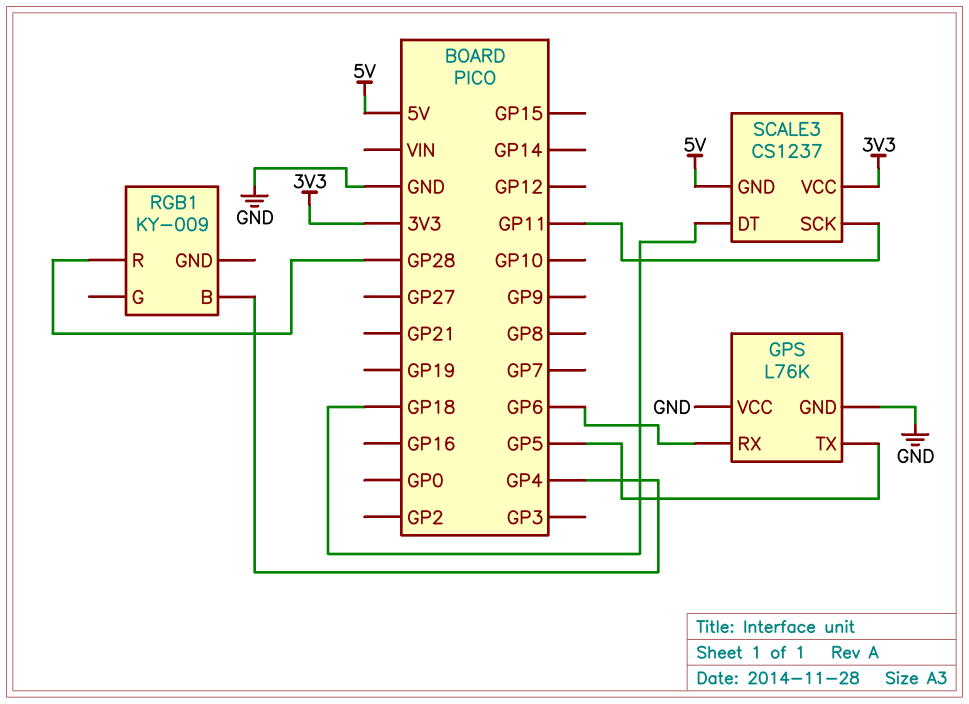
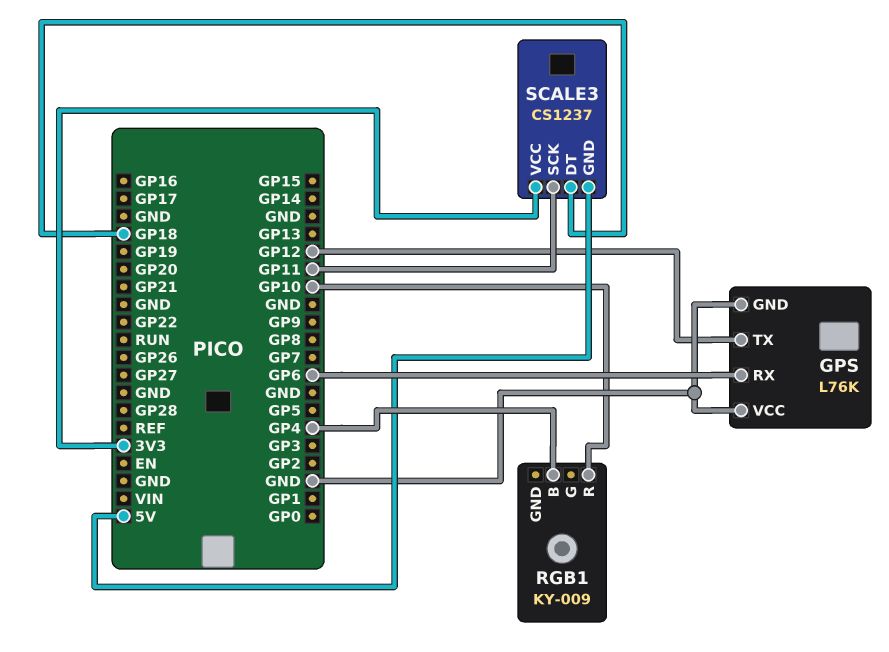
GPS pin TX: GP5 -> GP12
RGB1 pin R: GP28 -> GP10

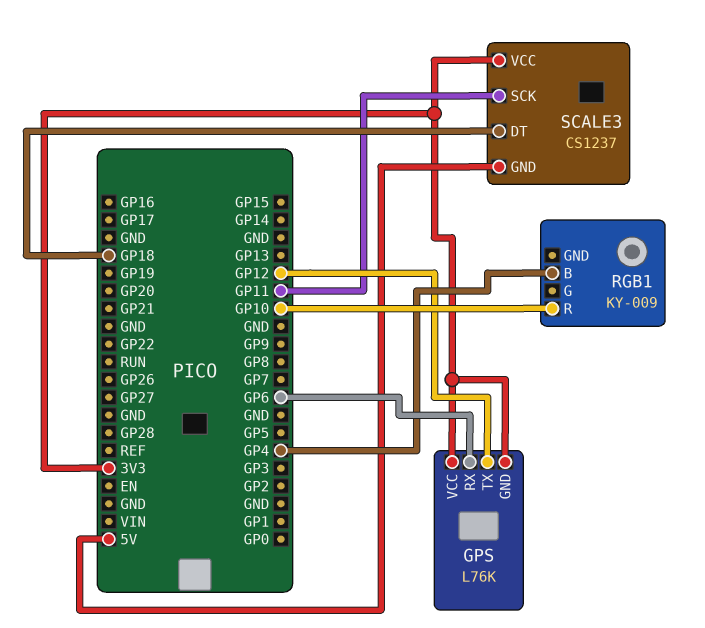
GPS pin GND: GND -> 3V3
GPS pin VCC: GND -> 3V3

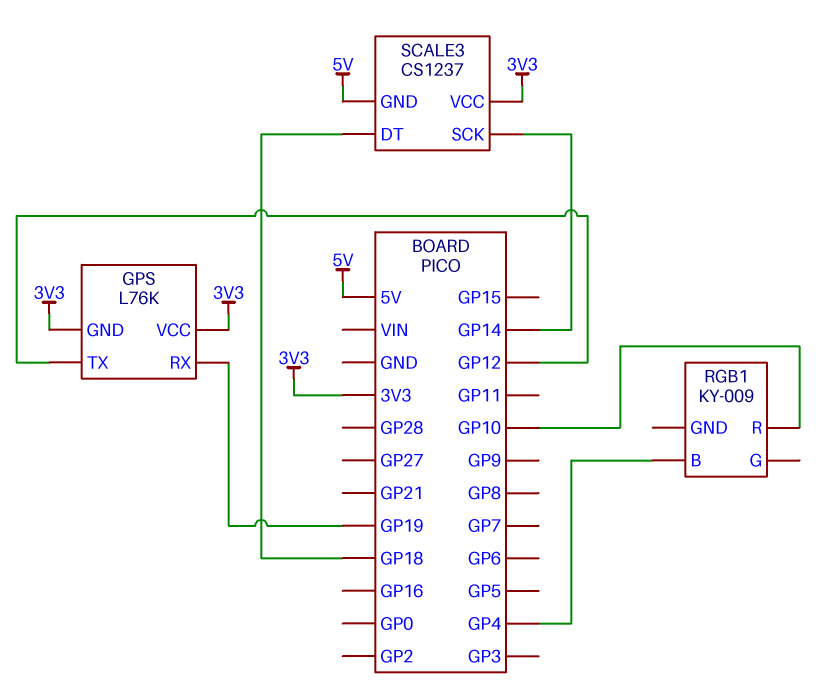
GPS pin RX: GP6 -> GP19
SCALE3 pin SCK: GP11 -> GP14

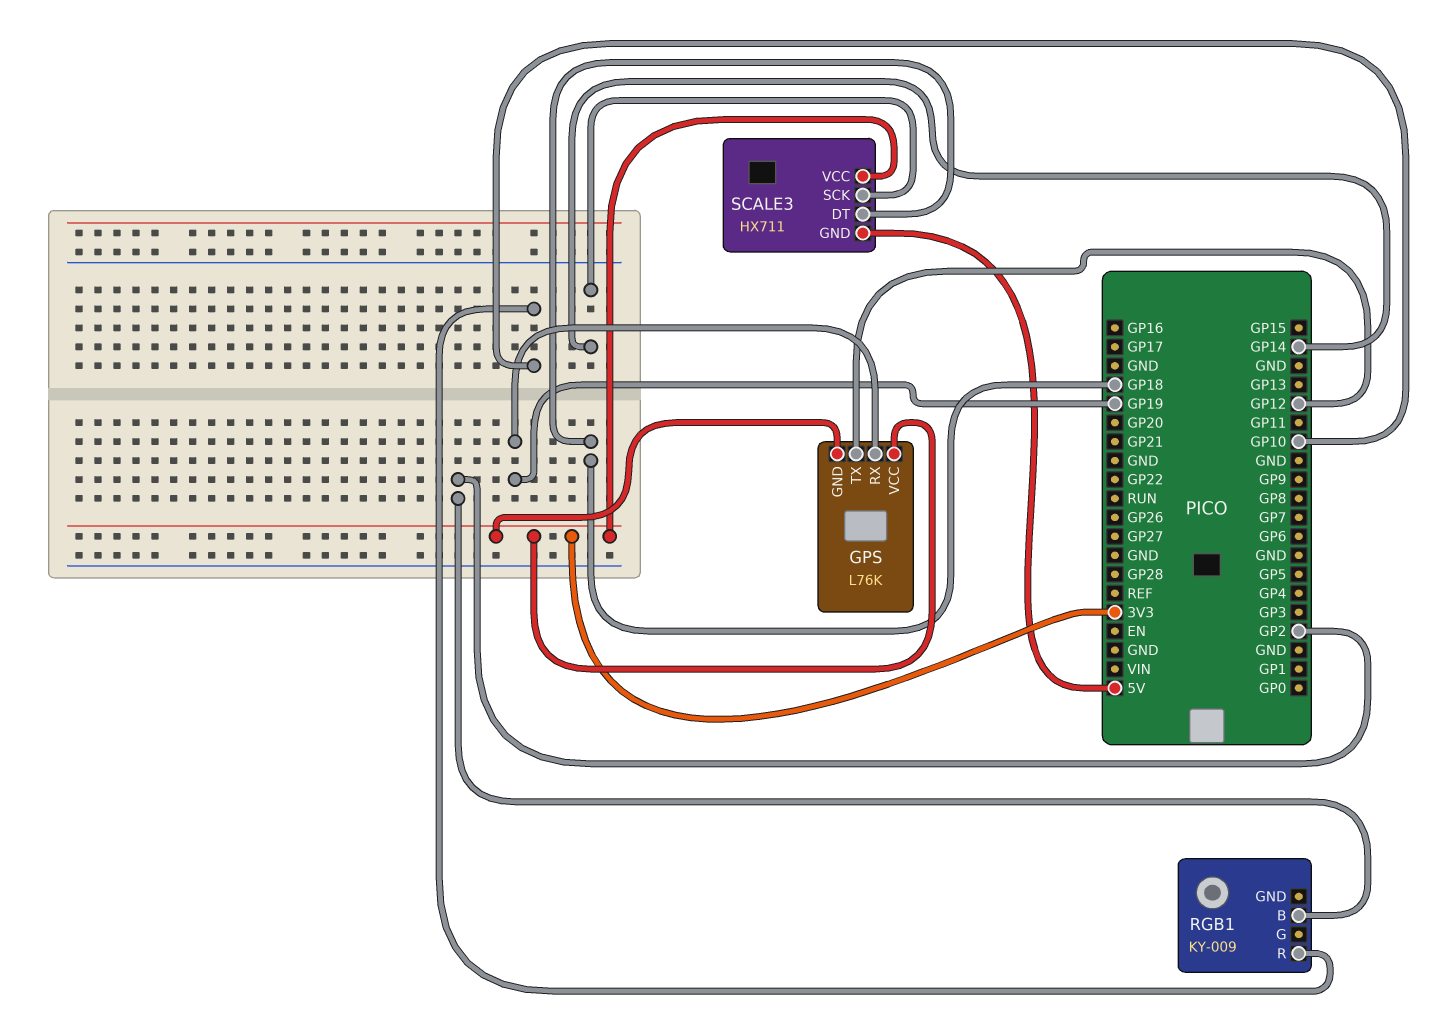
RGB1 pin B: GP4 -> GP2
SCALE3: CS1237 -> HX711

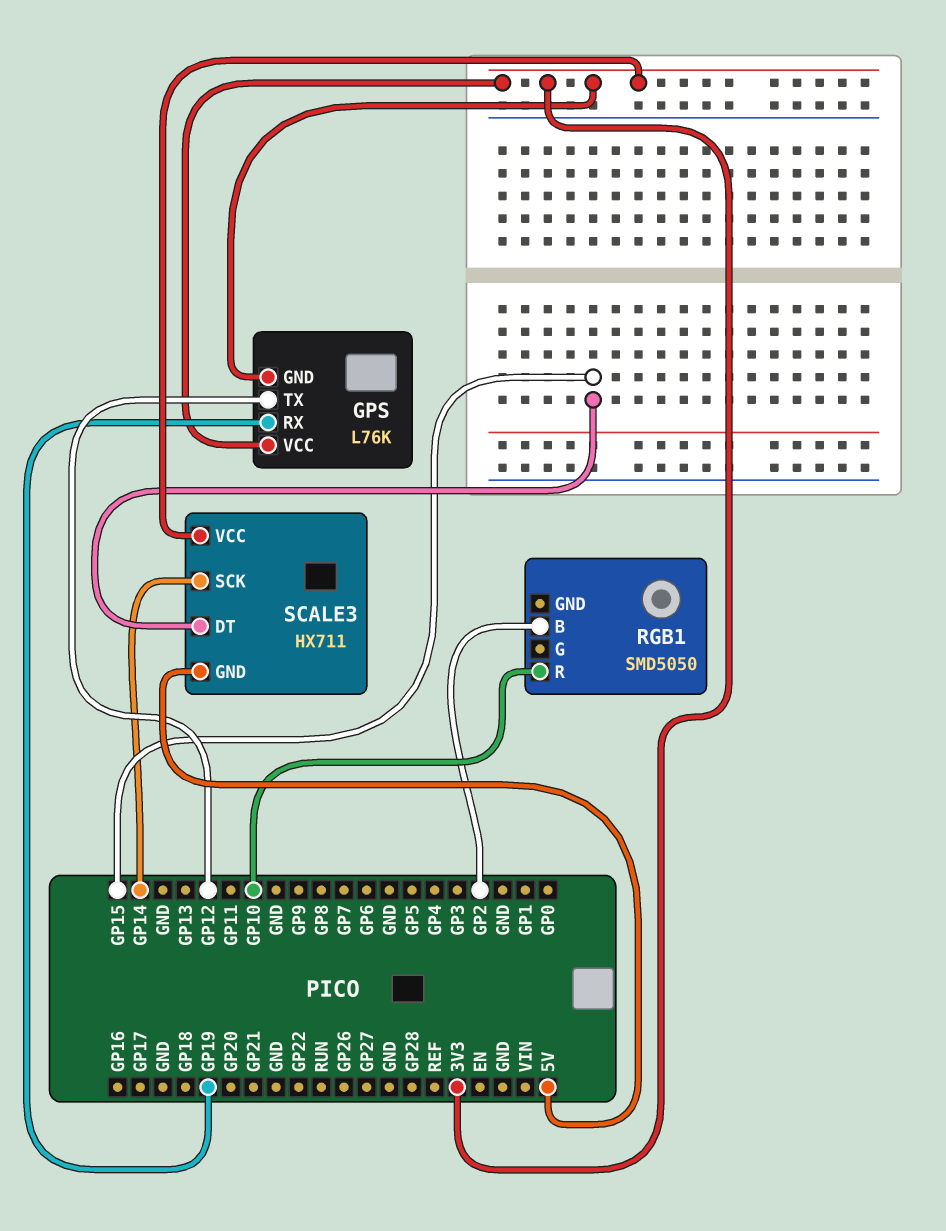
RGB1: KY-009 -> SMD5050
SCALE3 pin DT: GP18 -> GP15

